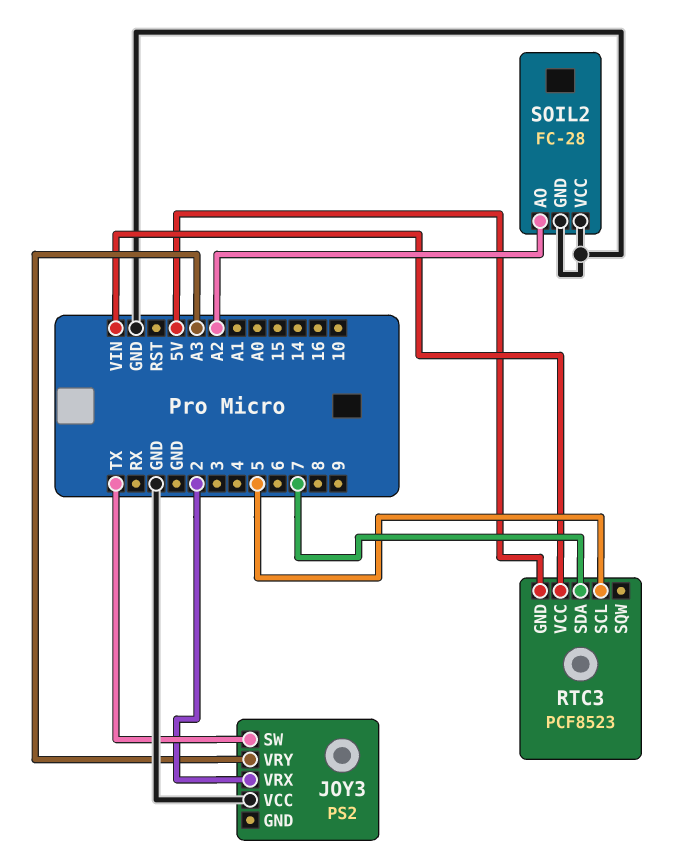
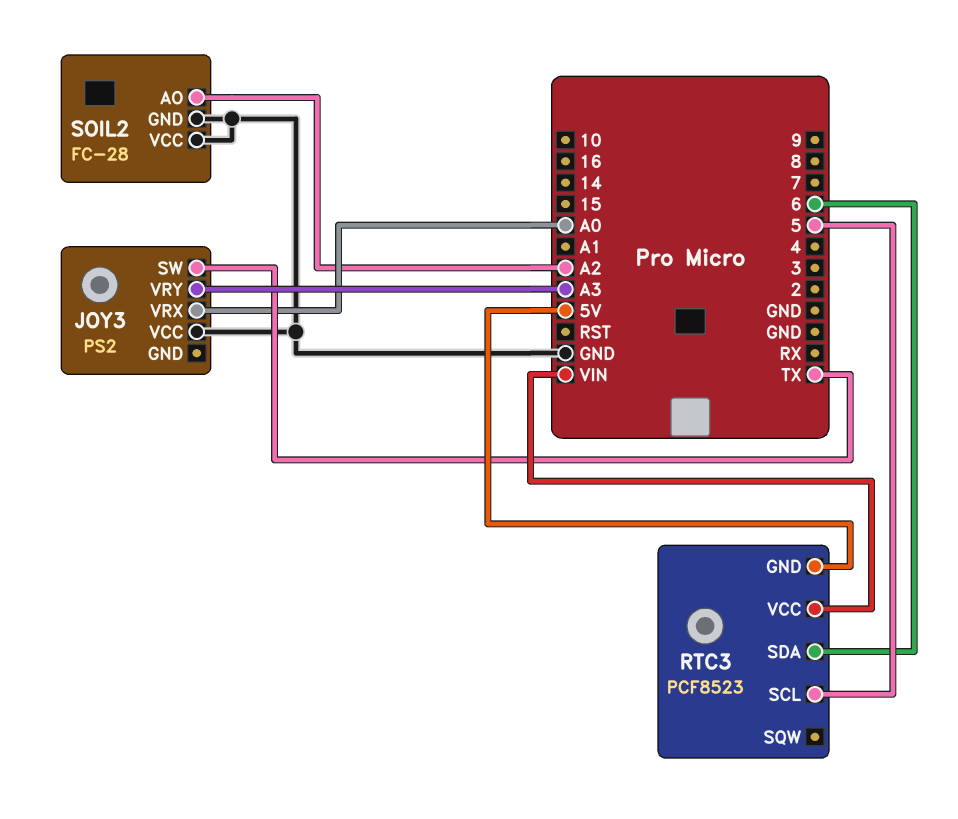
JOY3 pin VRX: 2 -> A0
RTC3 pin SDA: 7 -> 6

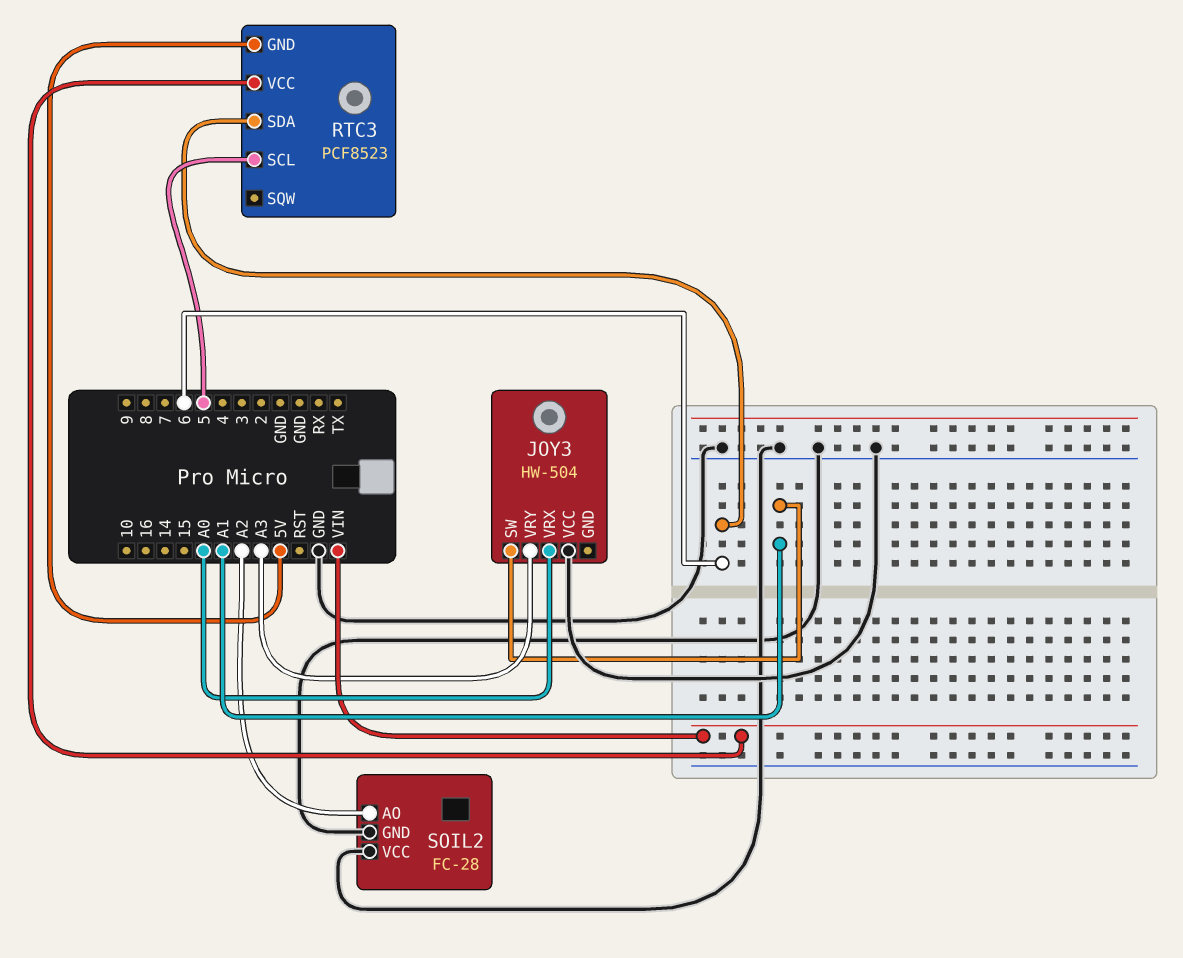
JOY3: PS2 -> HW-504
JOY3 pin SW: TX -> A1

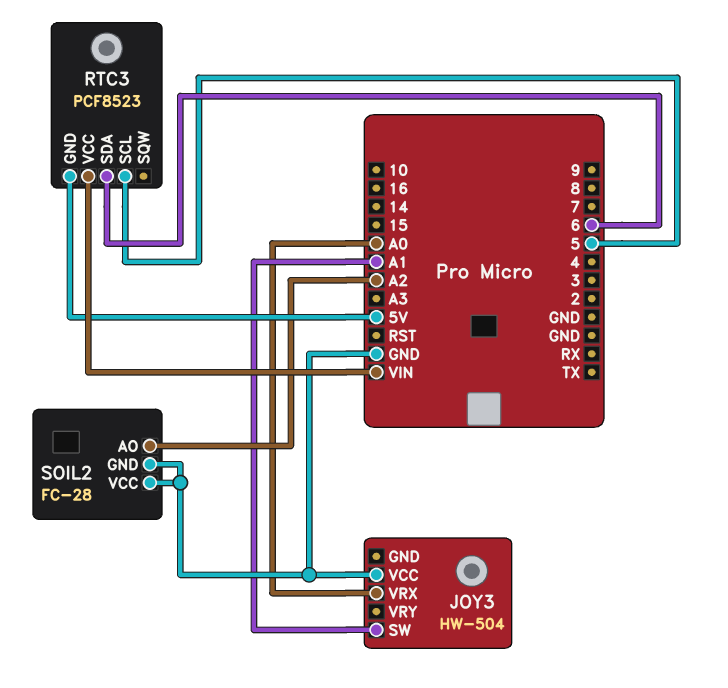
JOY3 pin VRY: A3 -> none

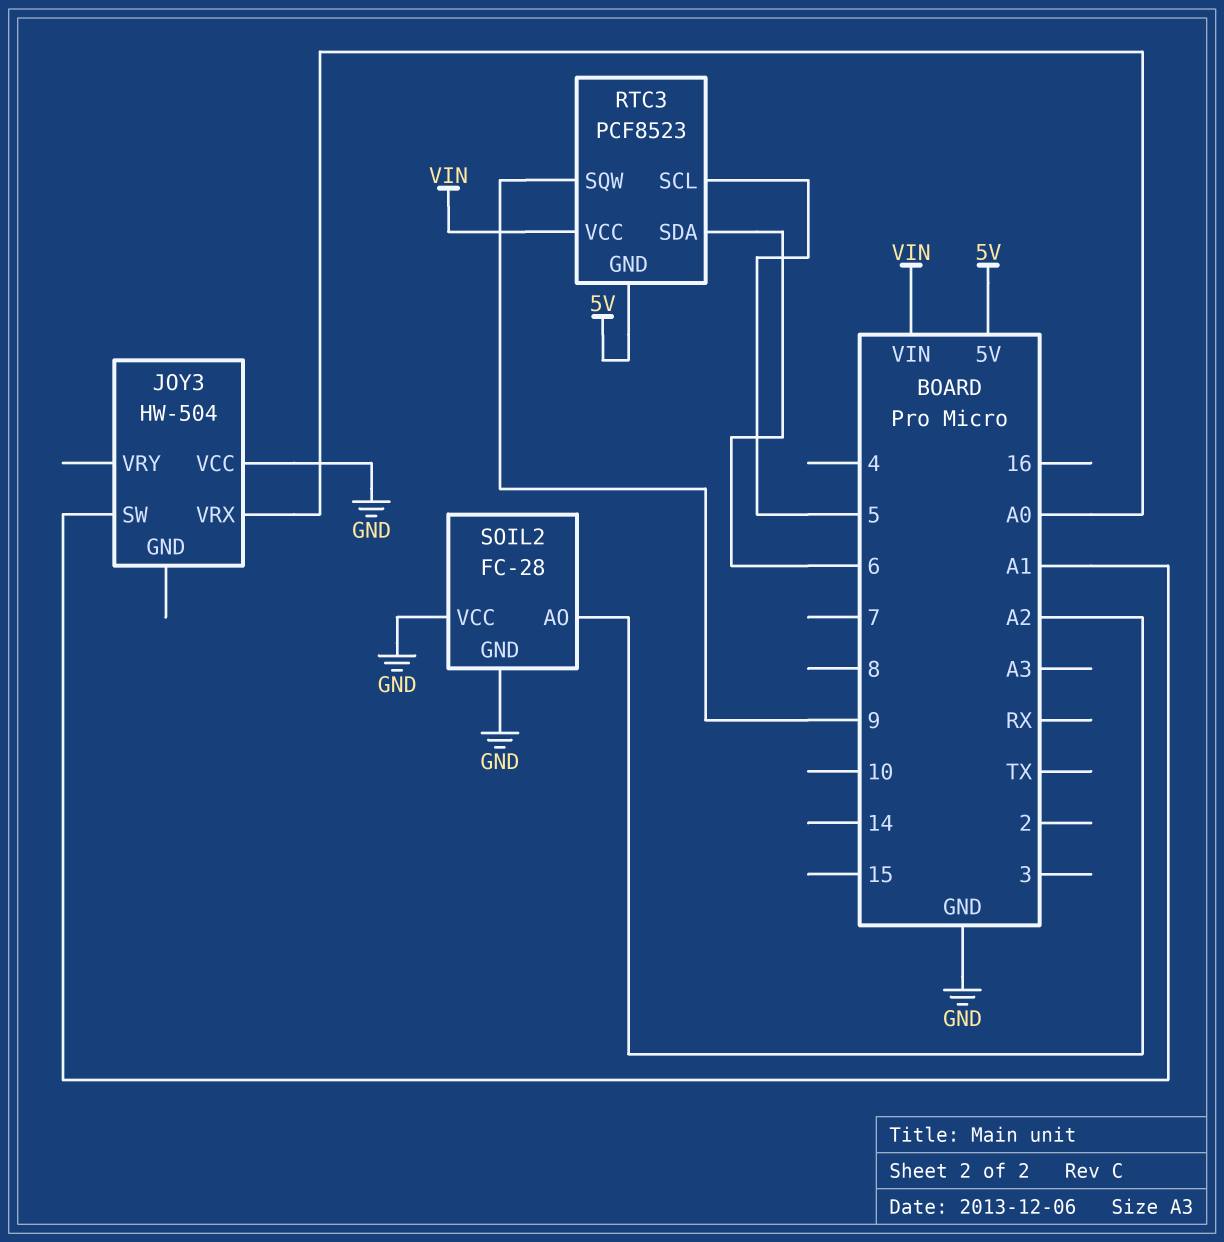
RTC3 pin SQW: none -> 9

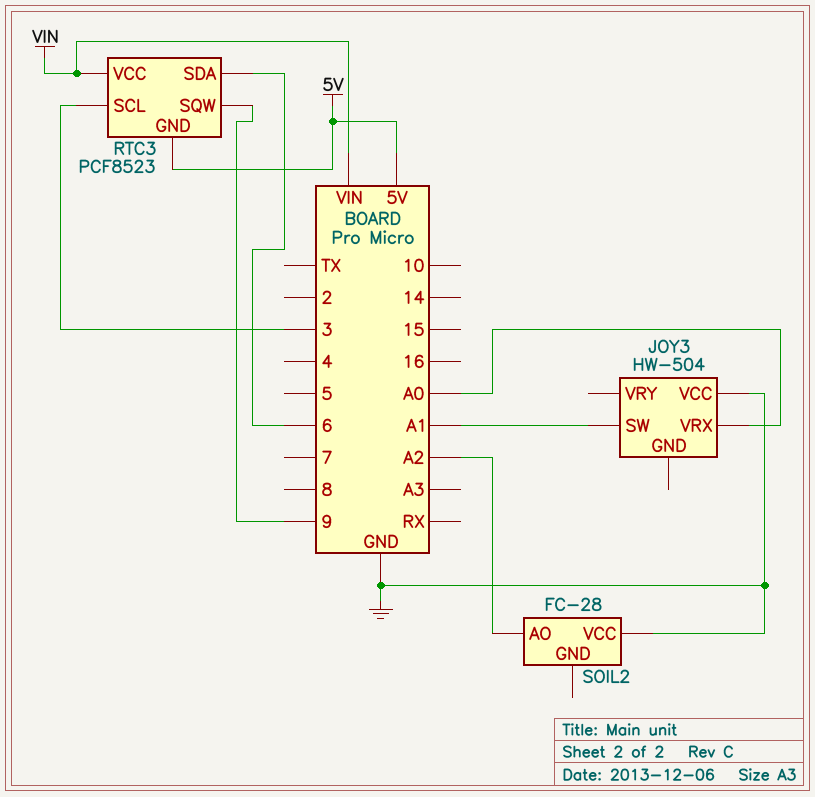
RTC3 pin SCL: 5 -> 3
SOIL2 pin GND: GND -> none

